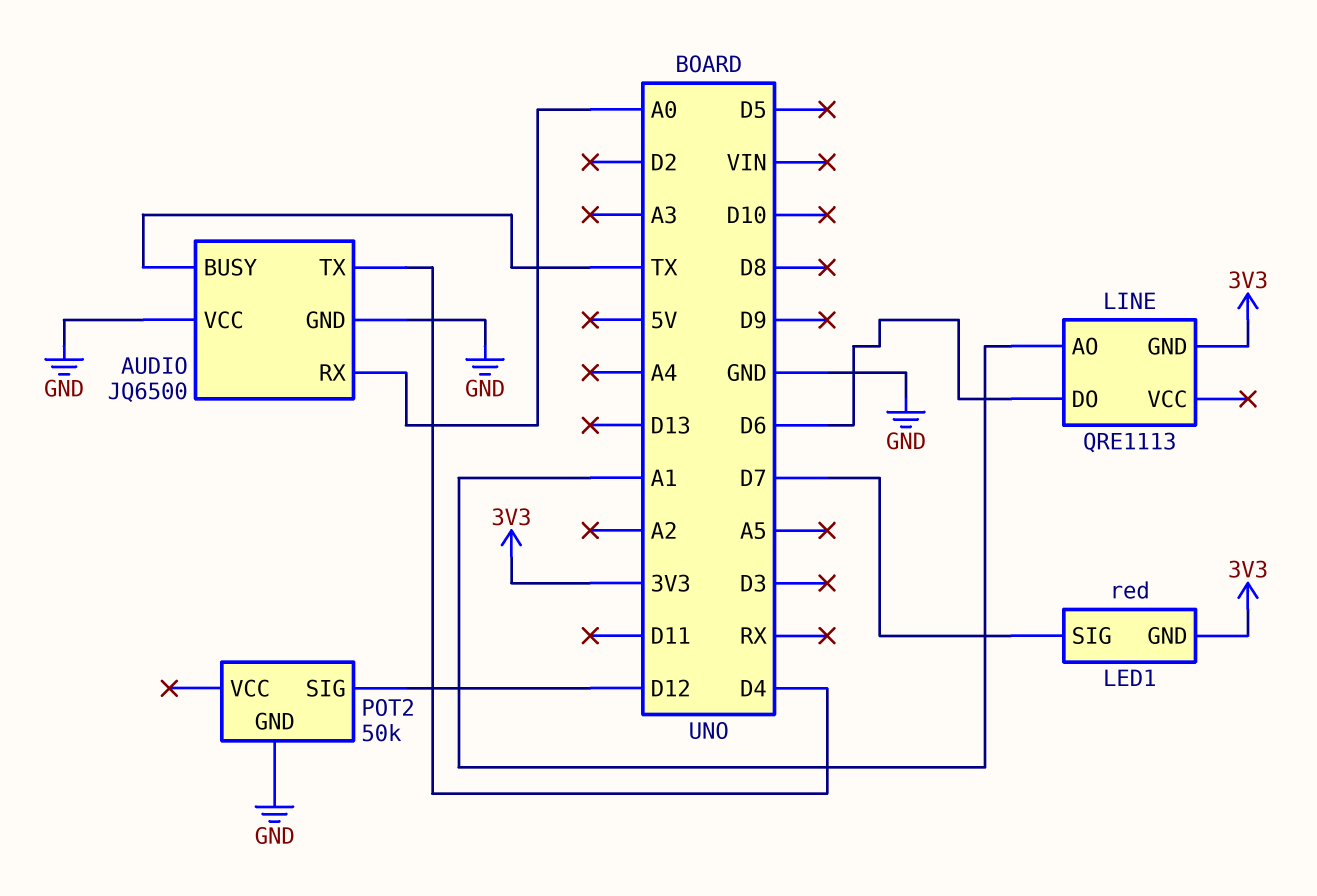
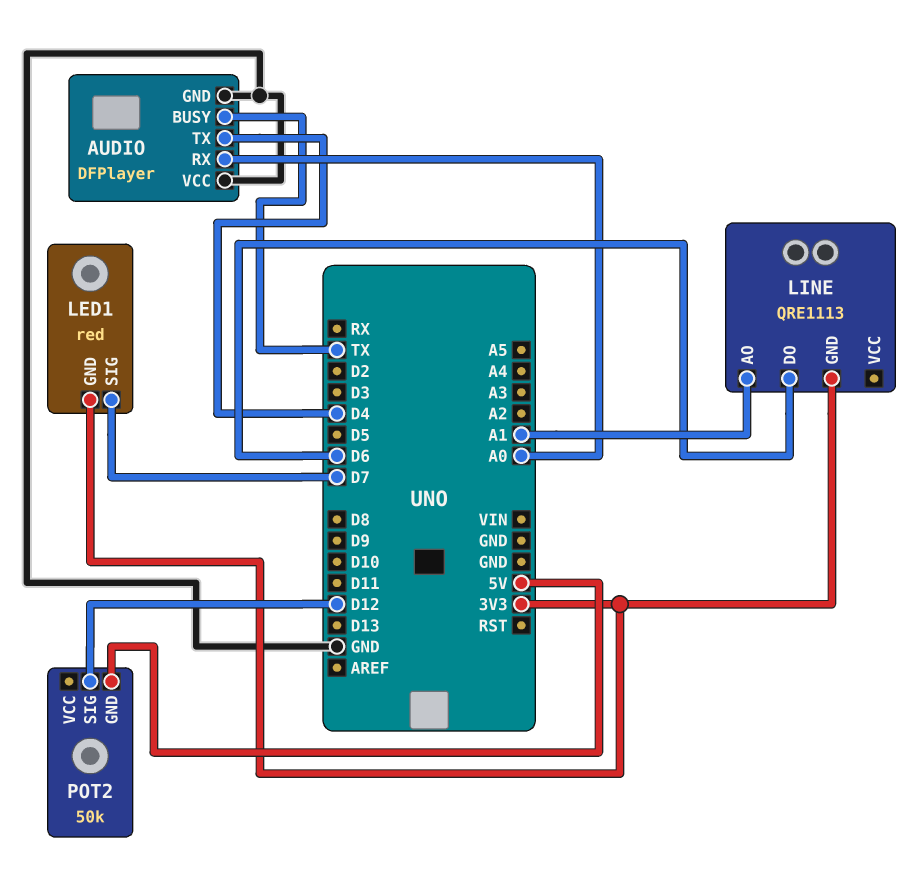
AUDIO: JQ6500 -> DFPlayer
POT2 pin GND: GND -> 5V

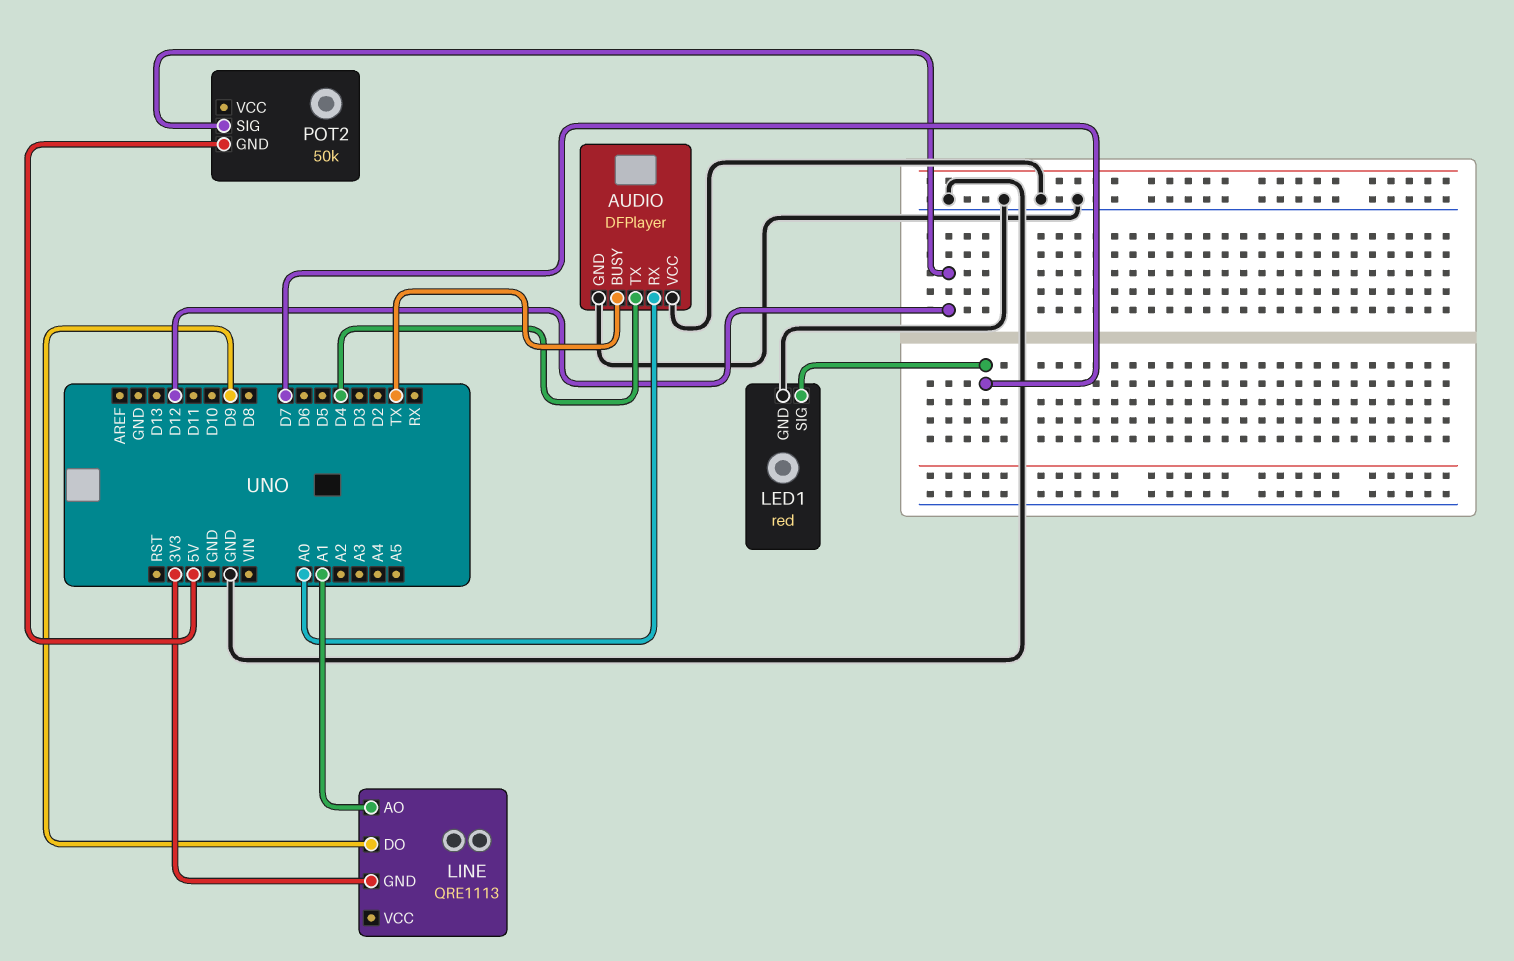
LED1 pin GND: 3V3 -> GND
LINE pin DO: D6 -> D9

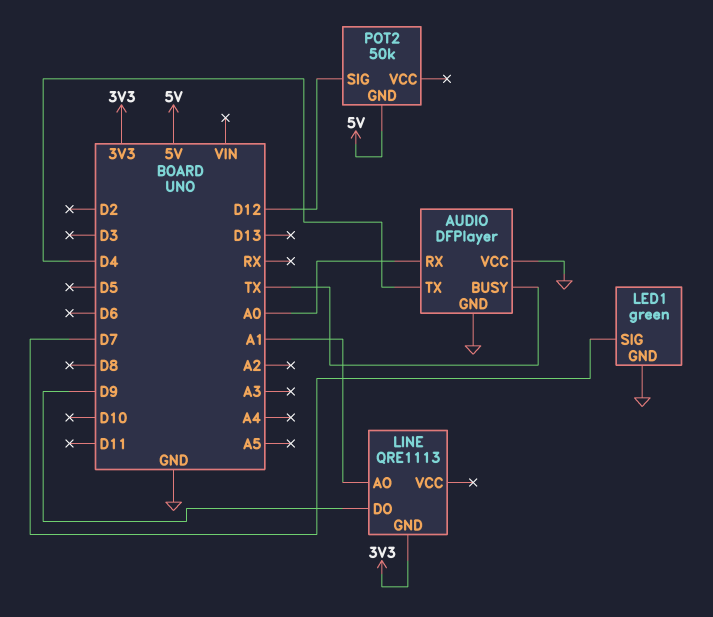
LED1: red -> green

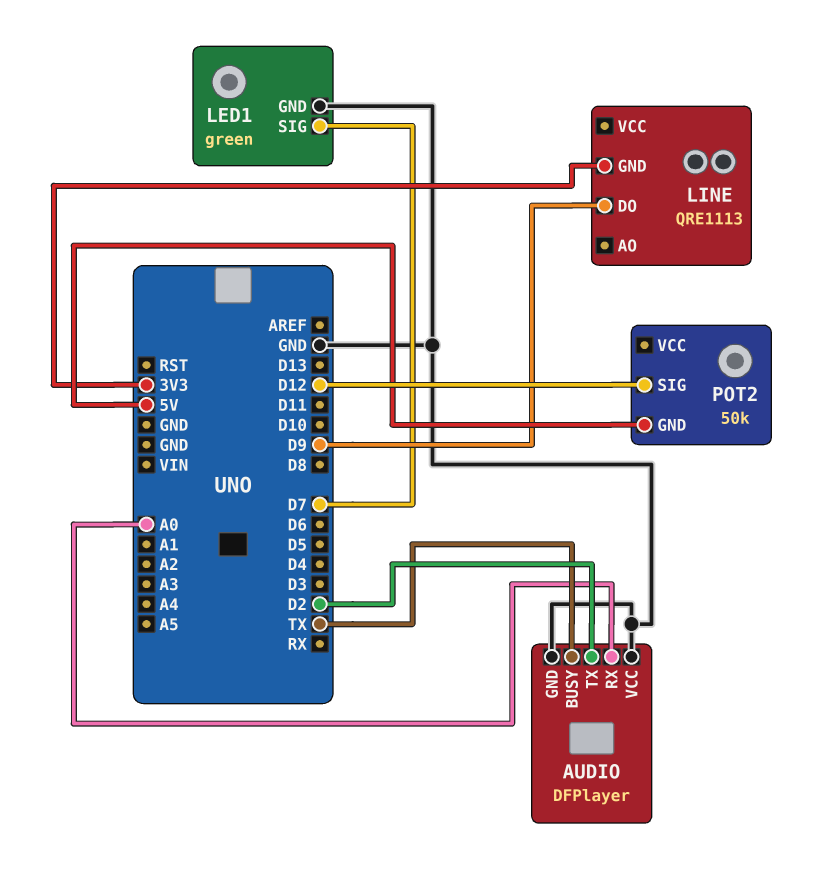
AUDIO pin TX: D4 -> D2
LINE pin AO: A1 -> none

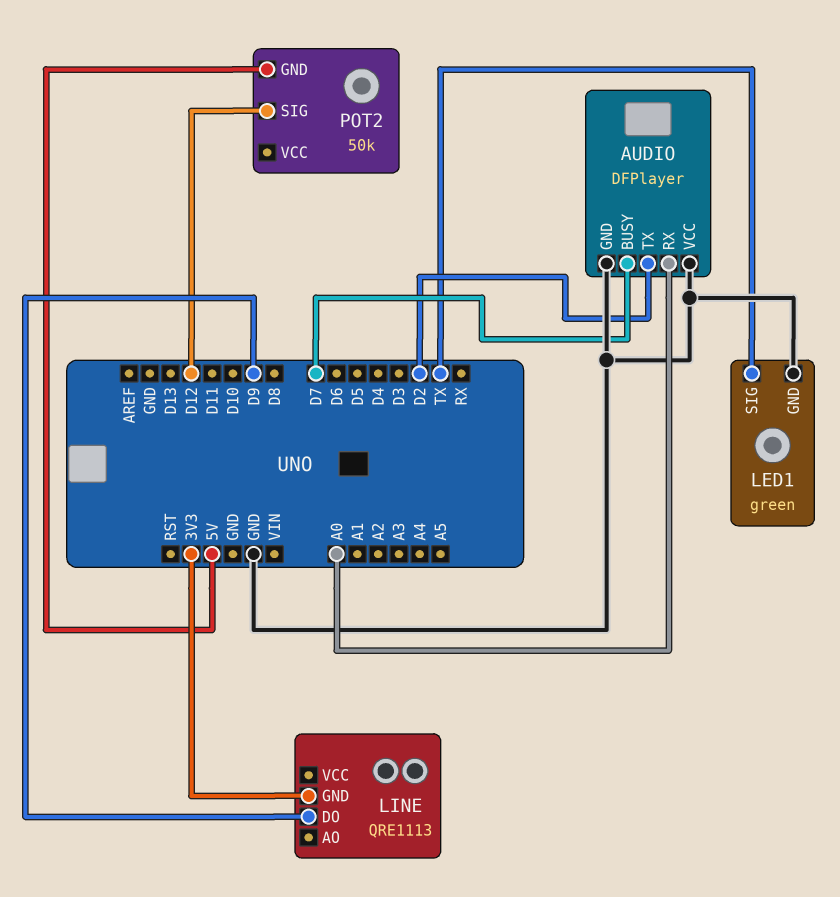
AUDIO pin BUSY: TX -> D7
LED1 pin SIG: D7 -> TX

